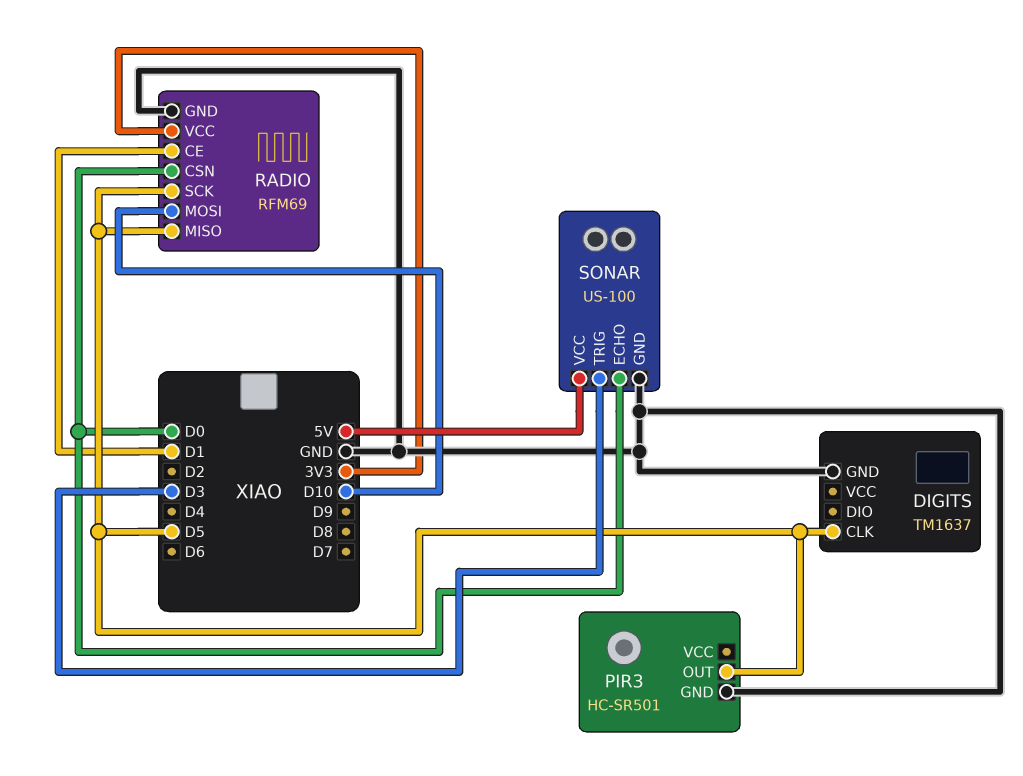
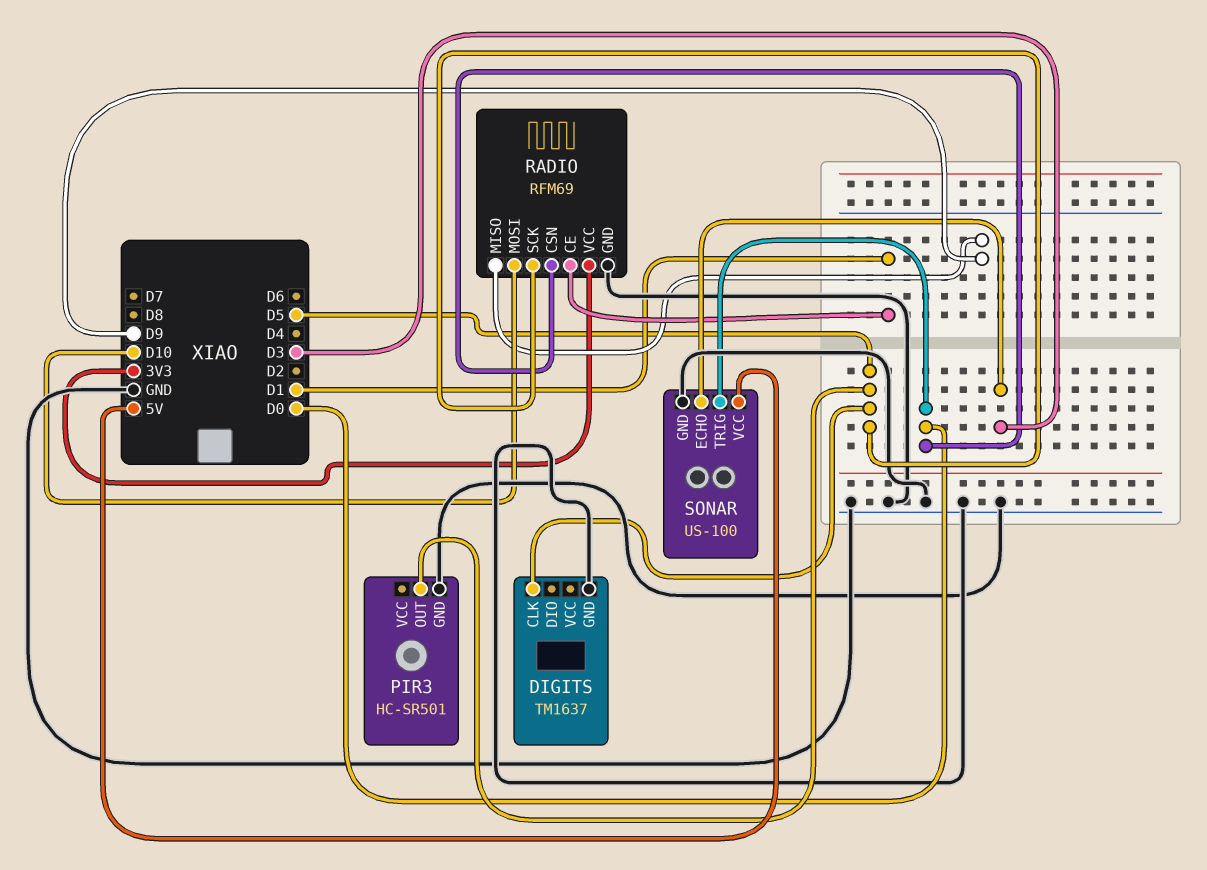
RADIO pin MISO: D5 -> D9
SONAR pin ECHO: D0 -> D3
SONAR pin TRIG: D3 -> D0

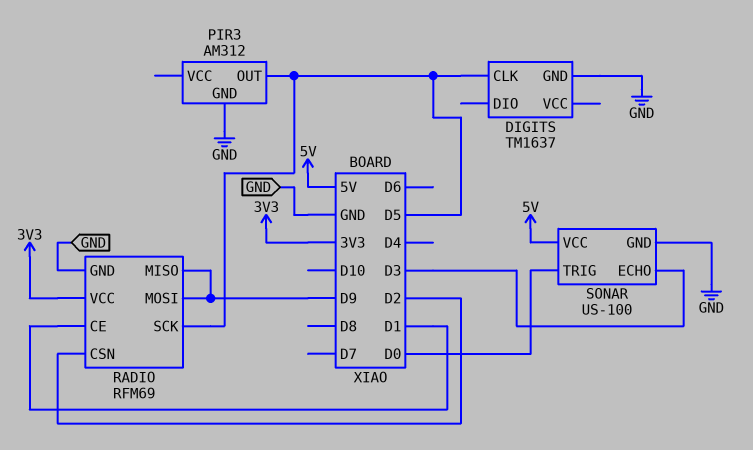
PIR3: HC-SR501 -> AM312
RADIO pin CSN: D0 -> D2
RADIO pin MOSI: D10 -> D9

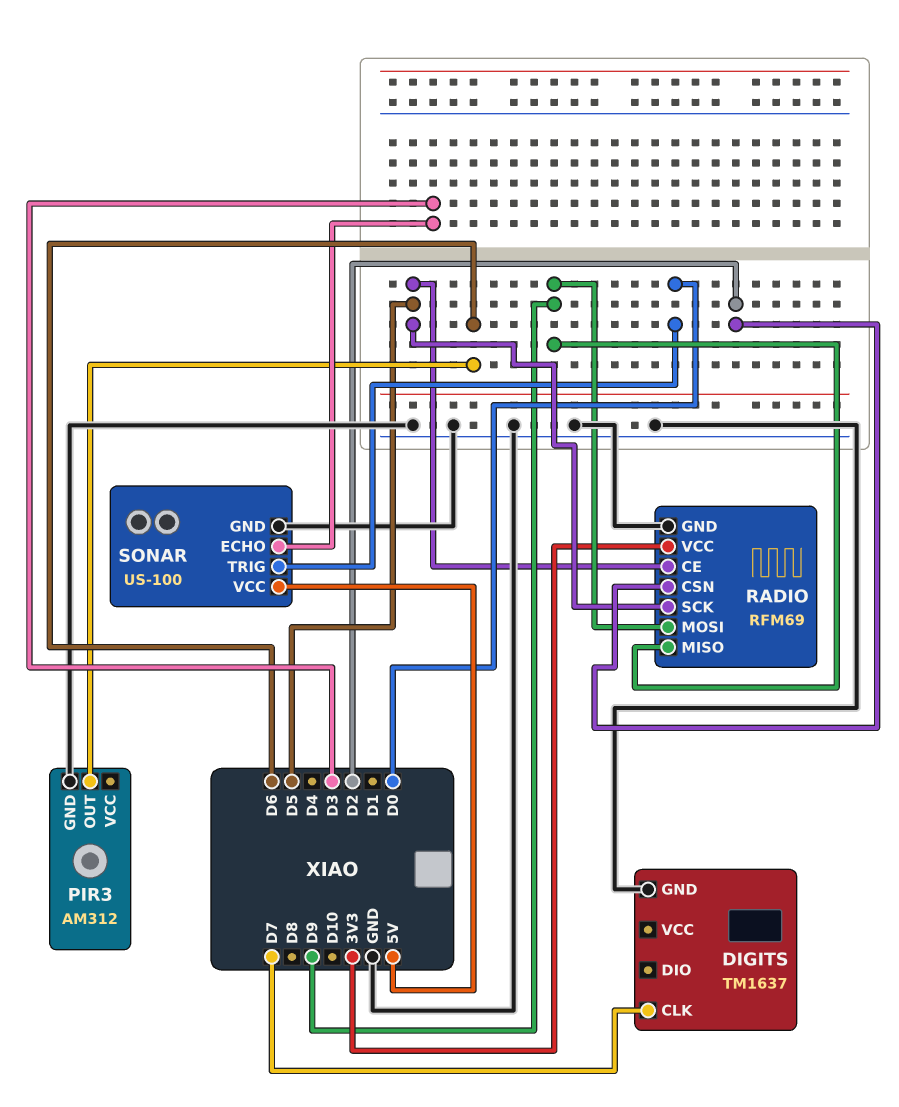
DIGITS pin CLK: D5 -> D7
PIR3 pin OUT: D5 -> D6
RADIO pin CE: D1 -> D5

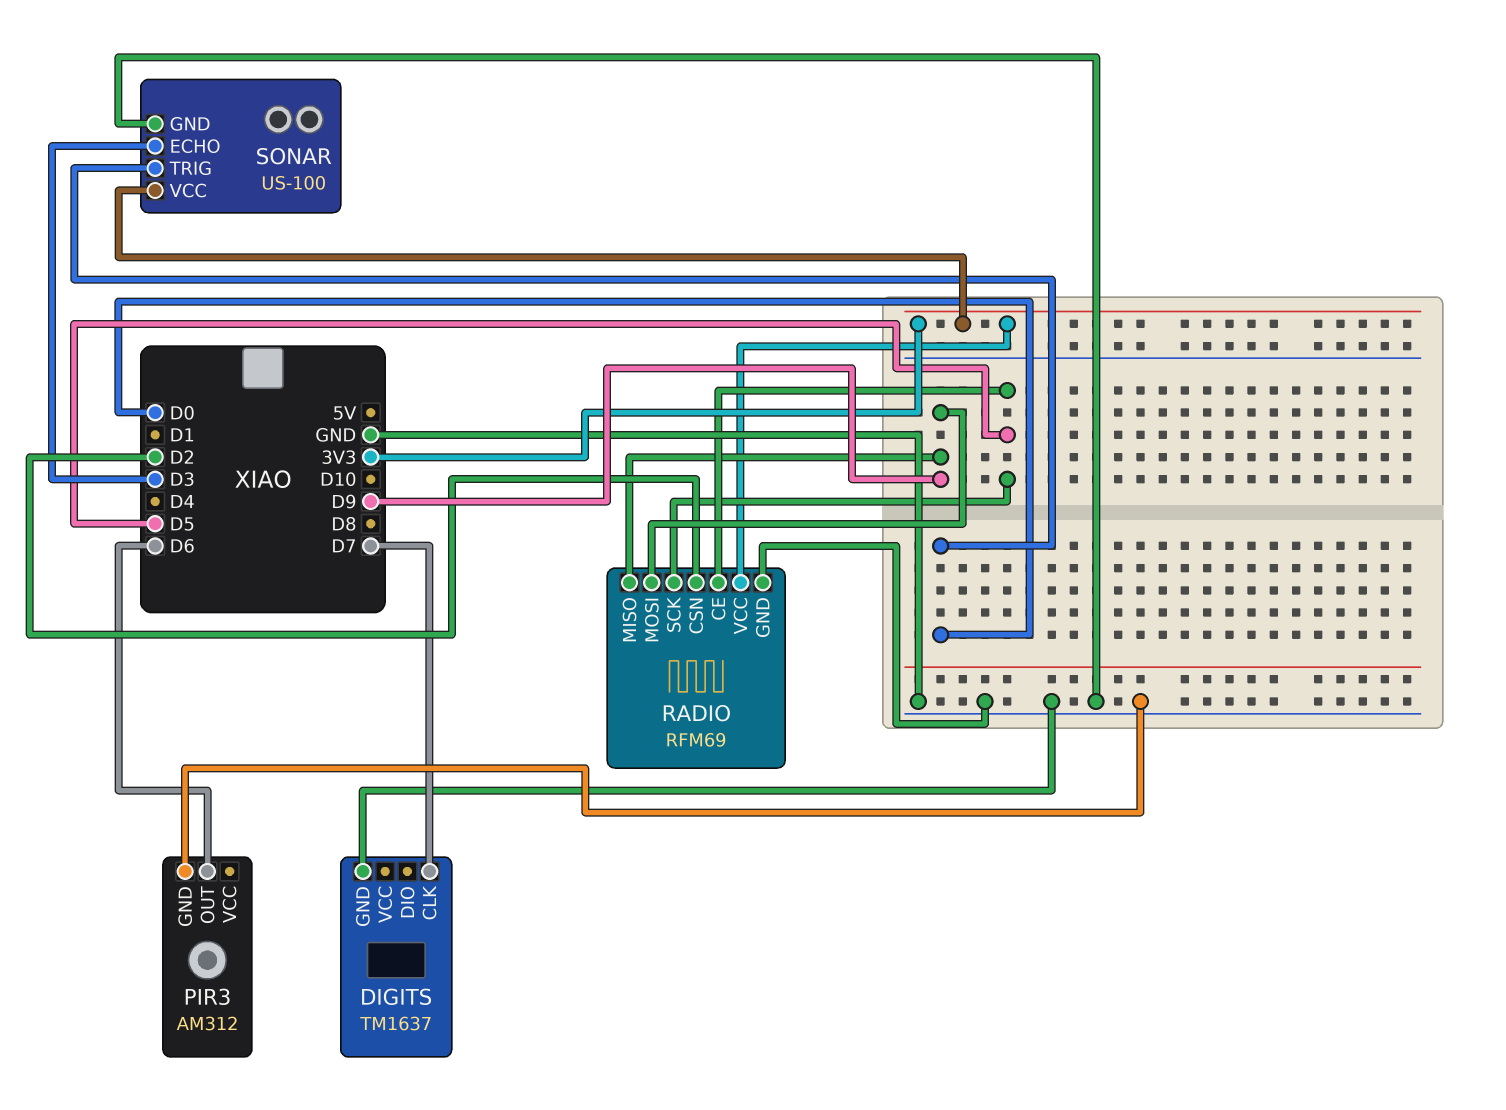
SONAR pin VCC: 5V -> 3V3

